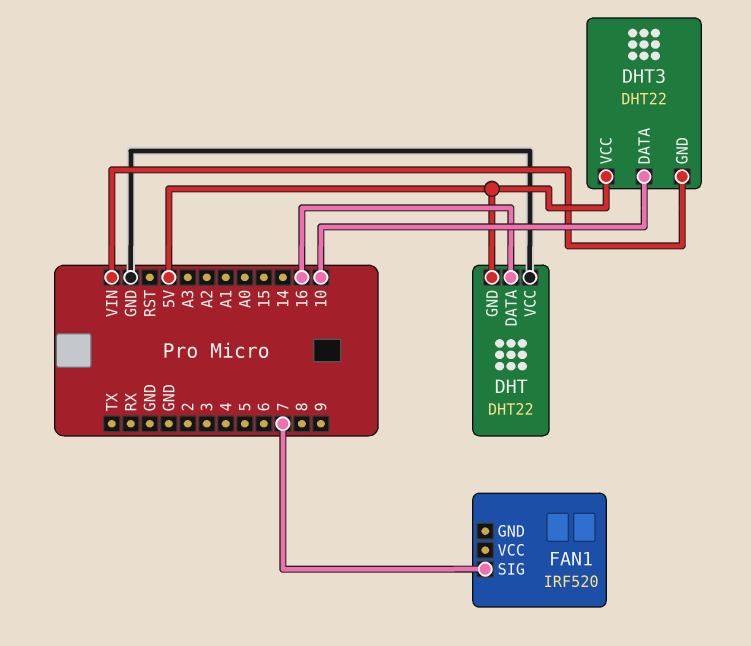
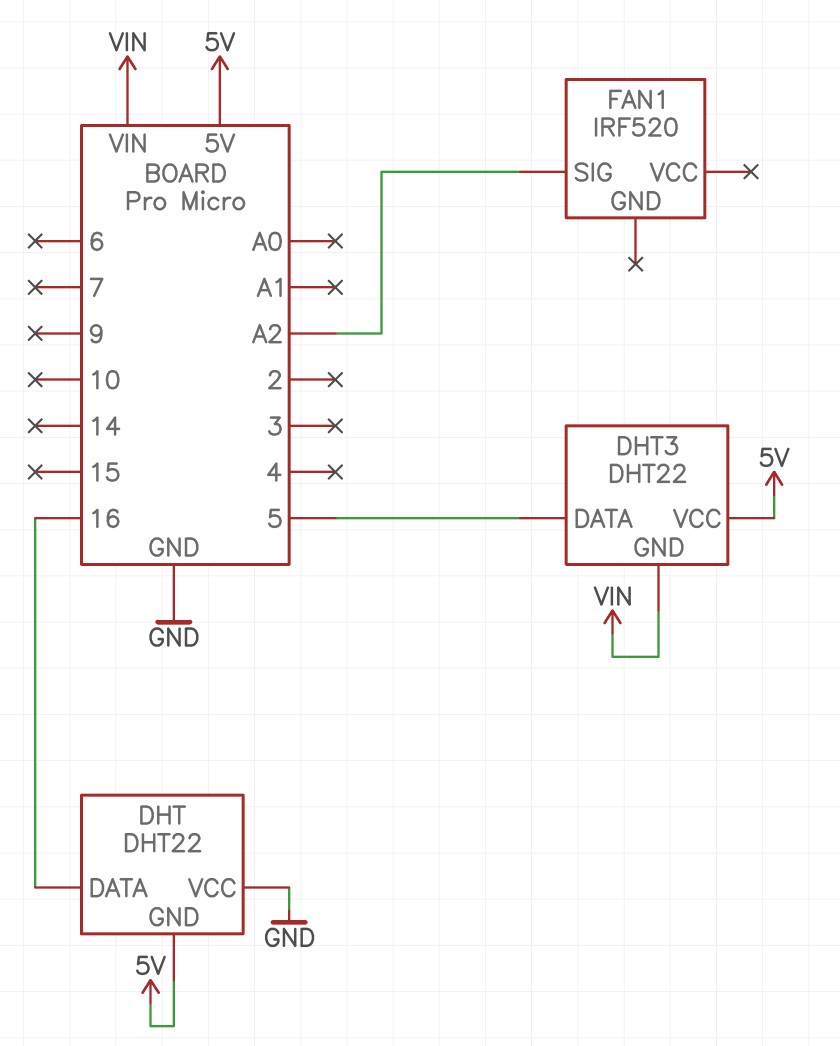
DHT3 pin DATA: 10 -> 5
FAN1 pin SIG: 7 -> A2

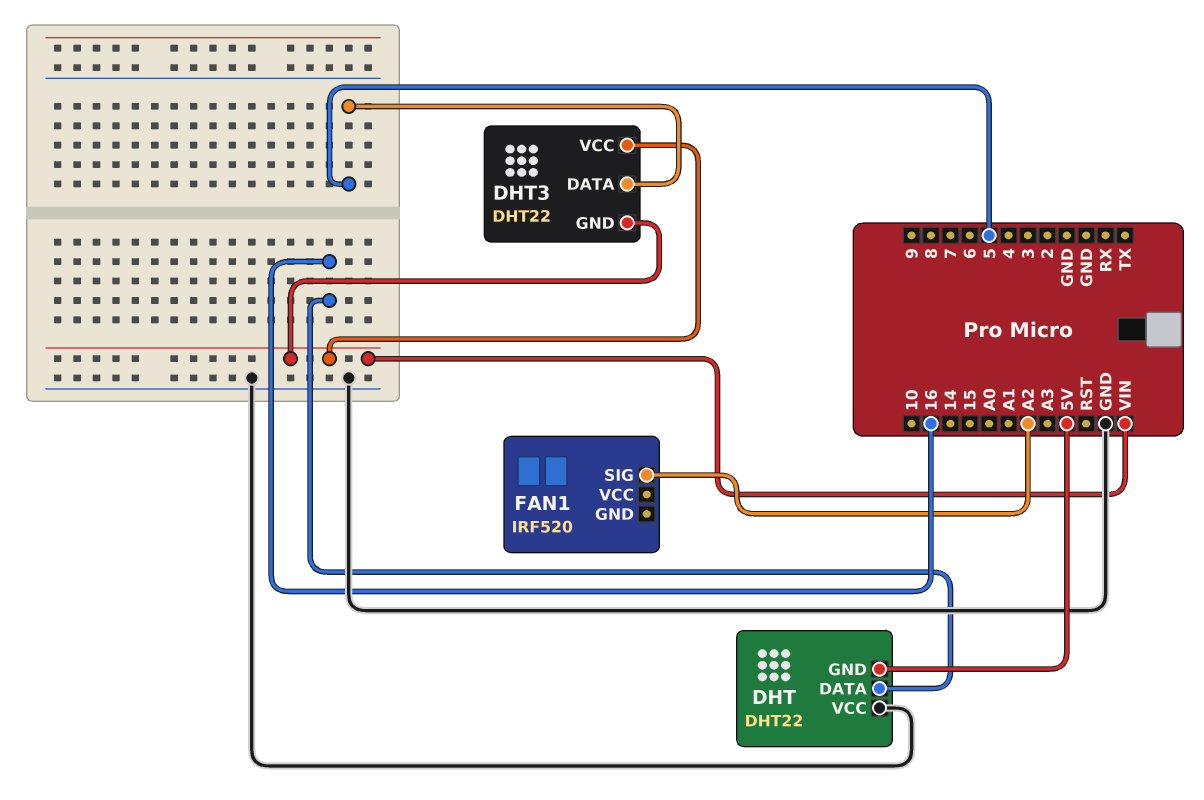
DHT3 pin VCC: 5V -> VIN

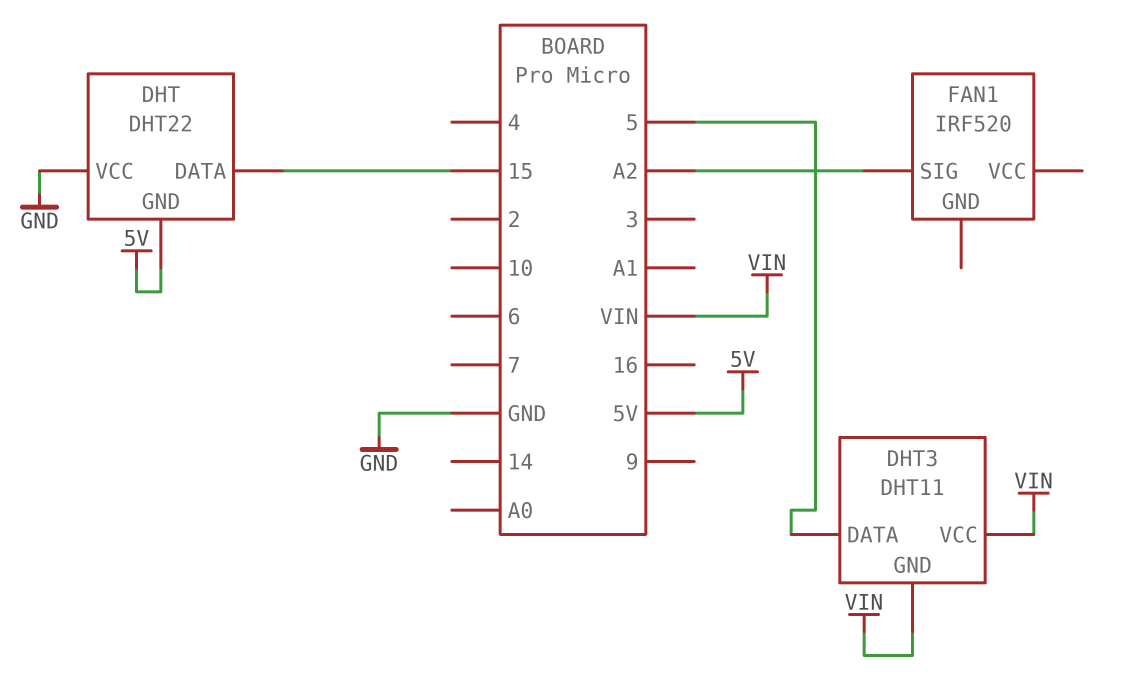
DHT pin DATA: 16 -> 15
DHT3: DHT22 -> DHT11

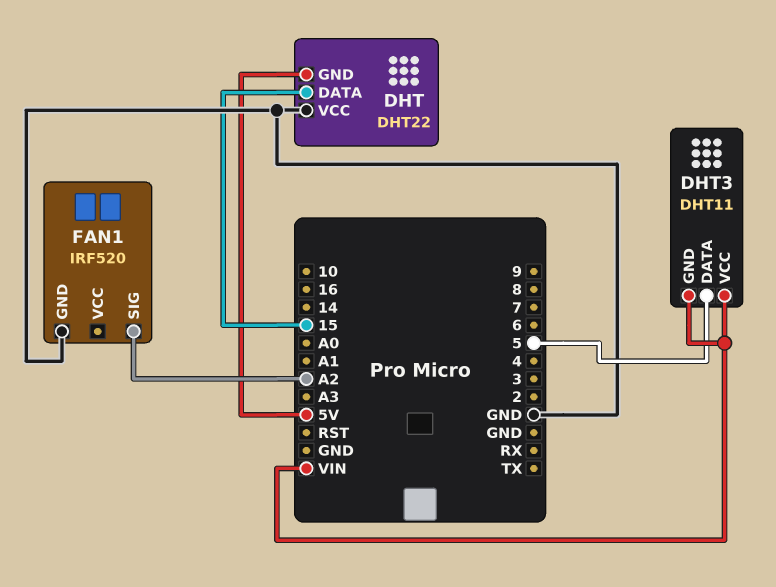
FAN1 pin GND: none -> GND

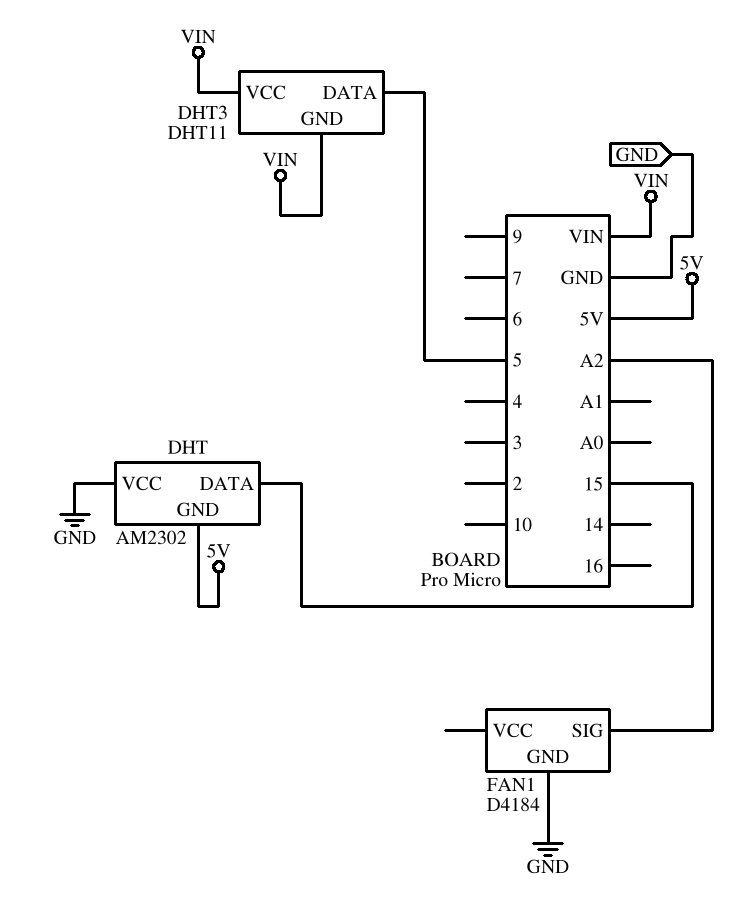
DHT: DHT22 -> AM2302
FAN1: IRF520 -> D4184

